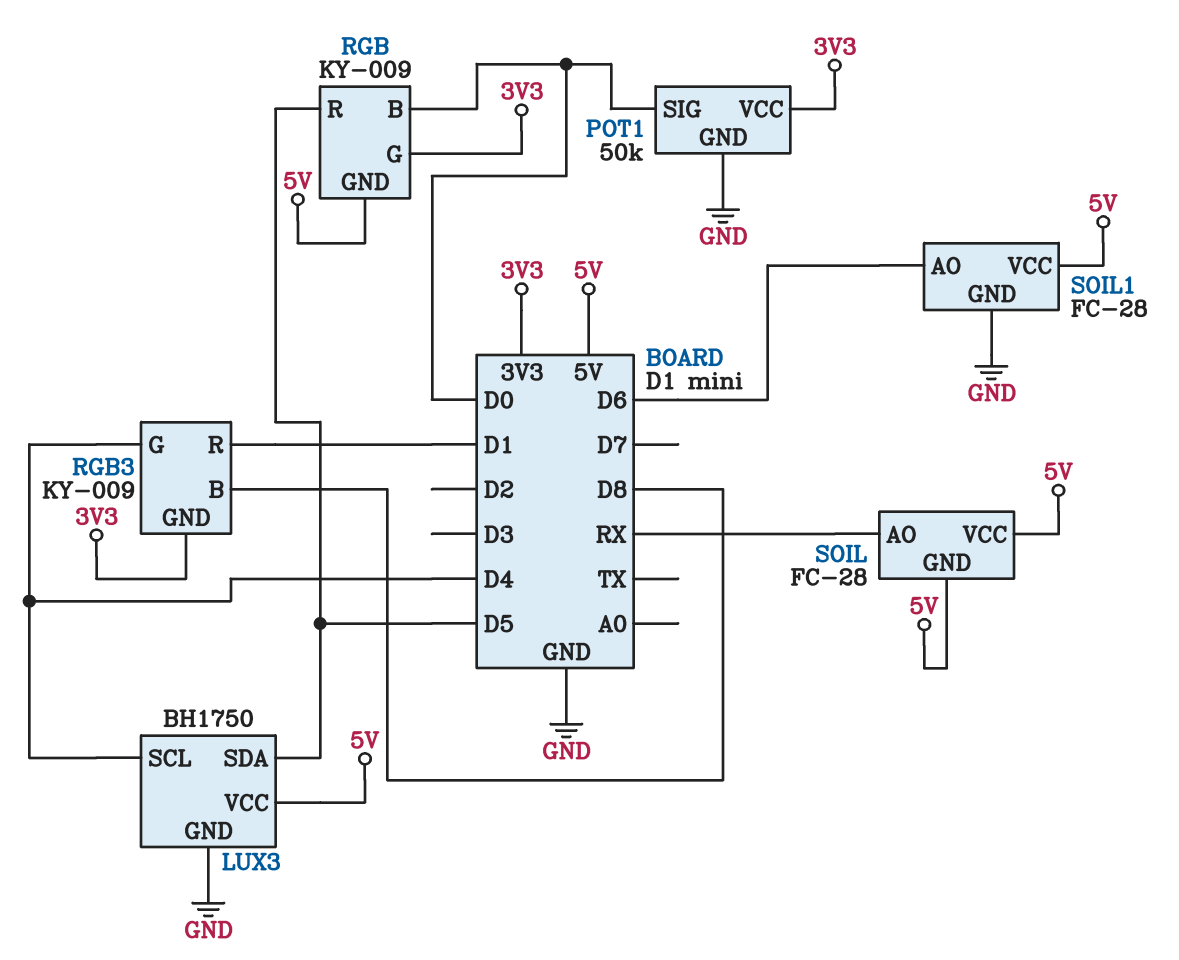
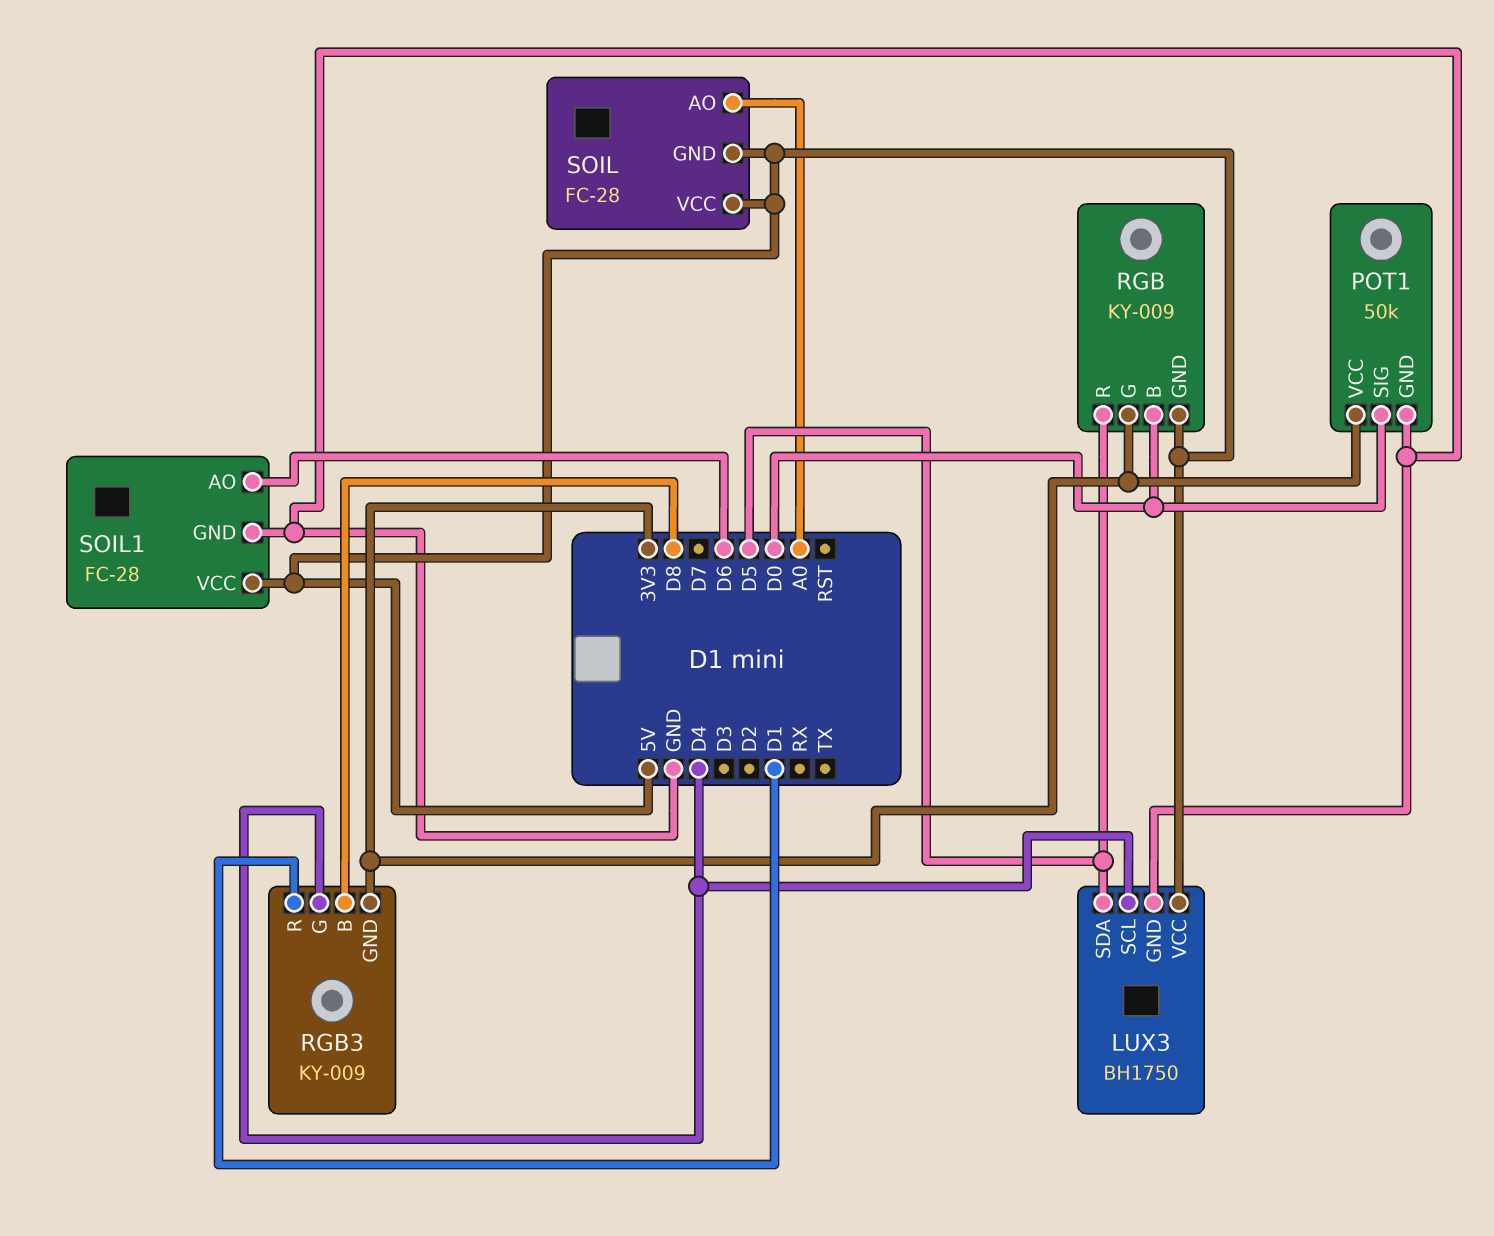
SOIL pin AO: RX -> A0

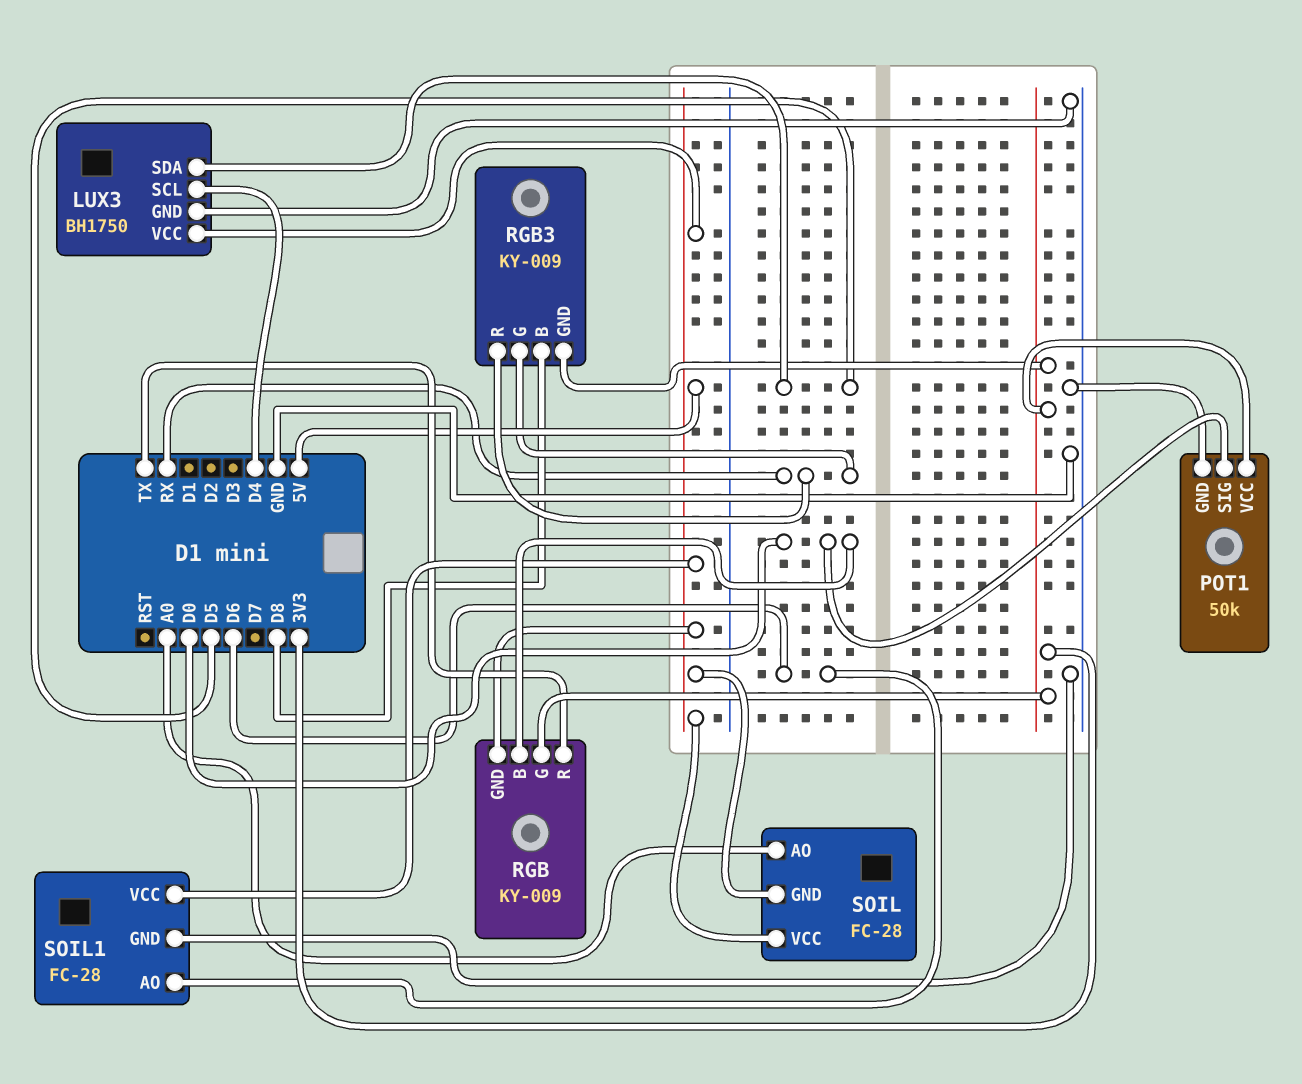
RGB pin R: D5 -> TX
RGB3 pin G: D4 -> RX
RGB3 pin R: D1 -> RX

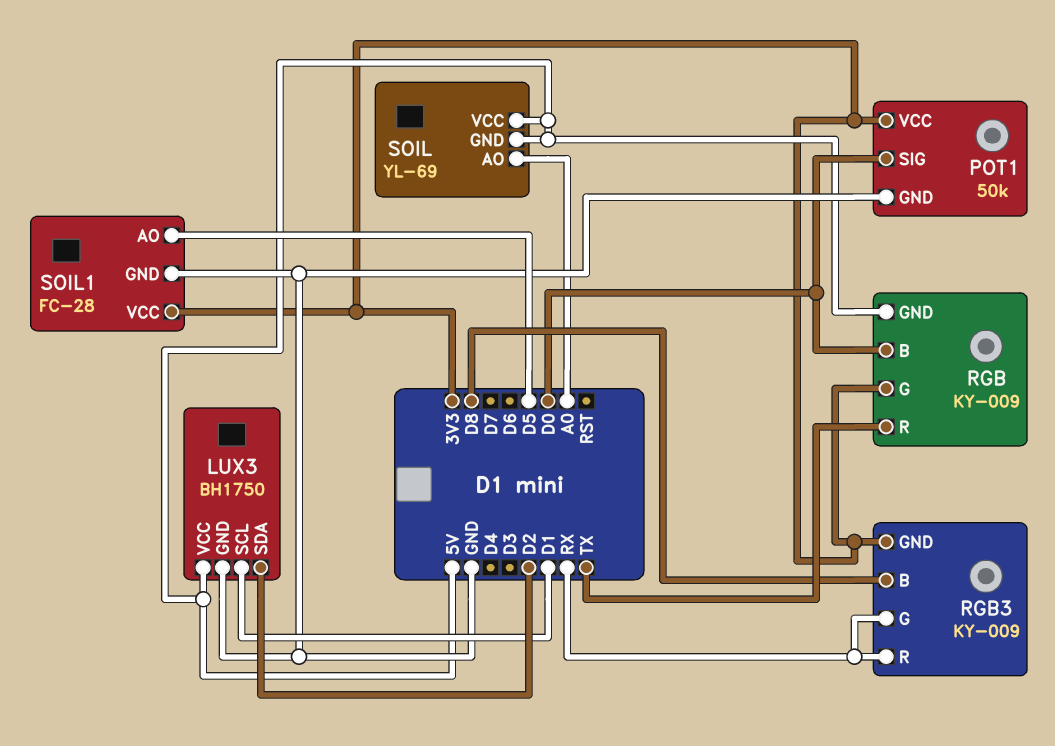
LUX3 pin SCL: D4 -> D1
LUX3 pin SDA: D5 -> D2
SOIL: FC-28 -> YL-69
SOIL1 pin AO: D6 -> D5
SOIL1 pin VCC: 5V -> 3V3

